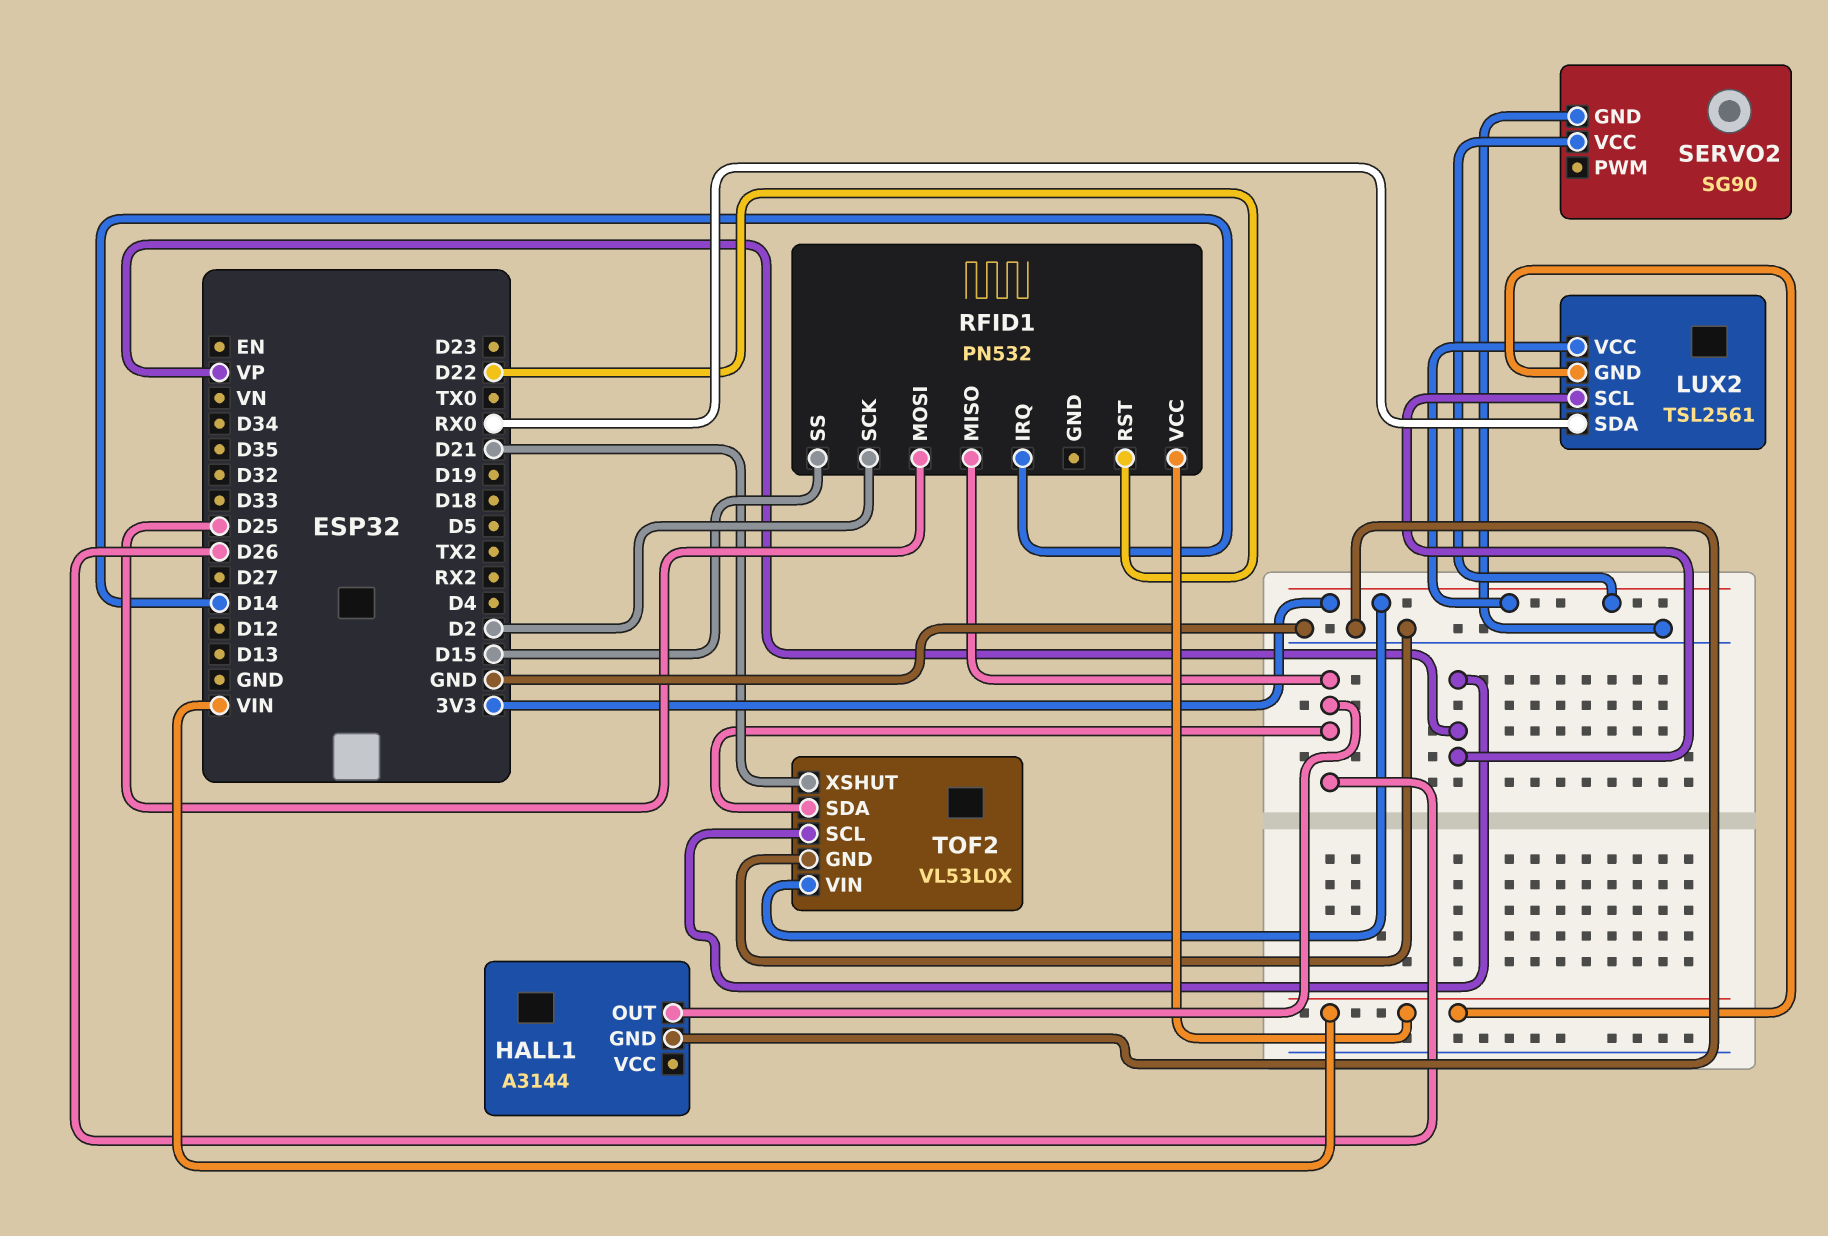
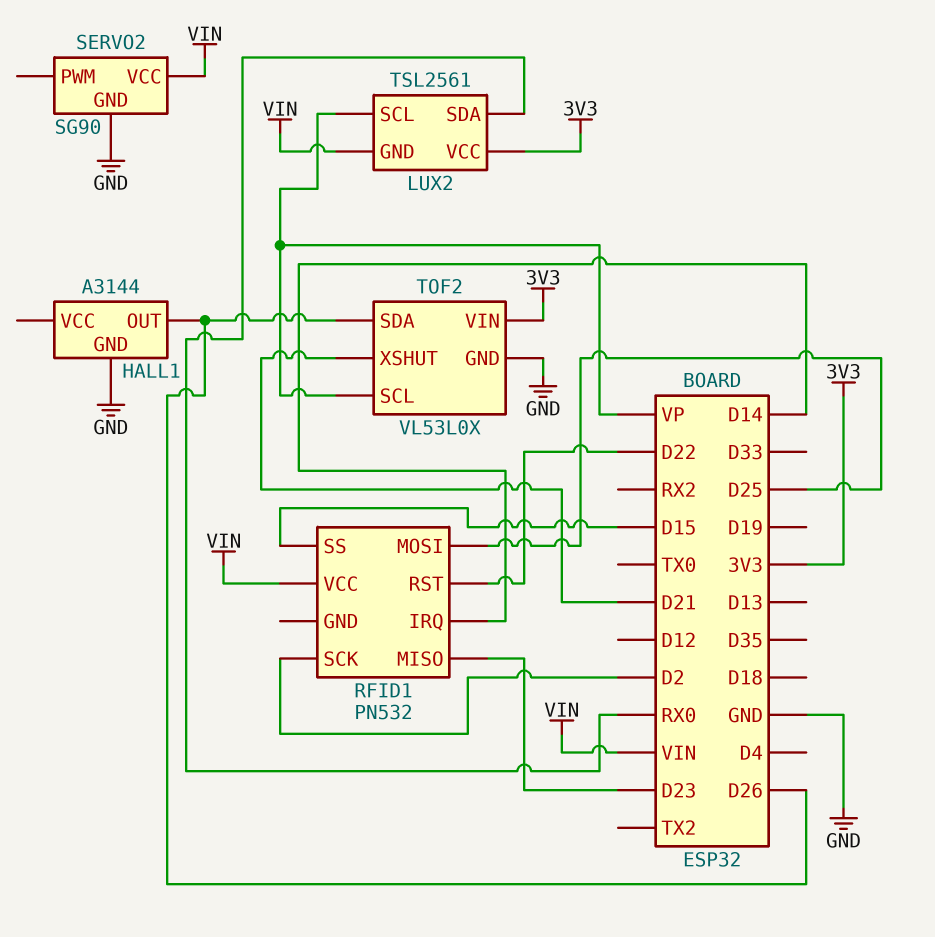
RFID1 pin MISO: D26 -> D23
SERVO2 pin VCC: 3V3 -> VIN

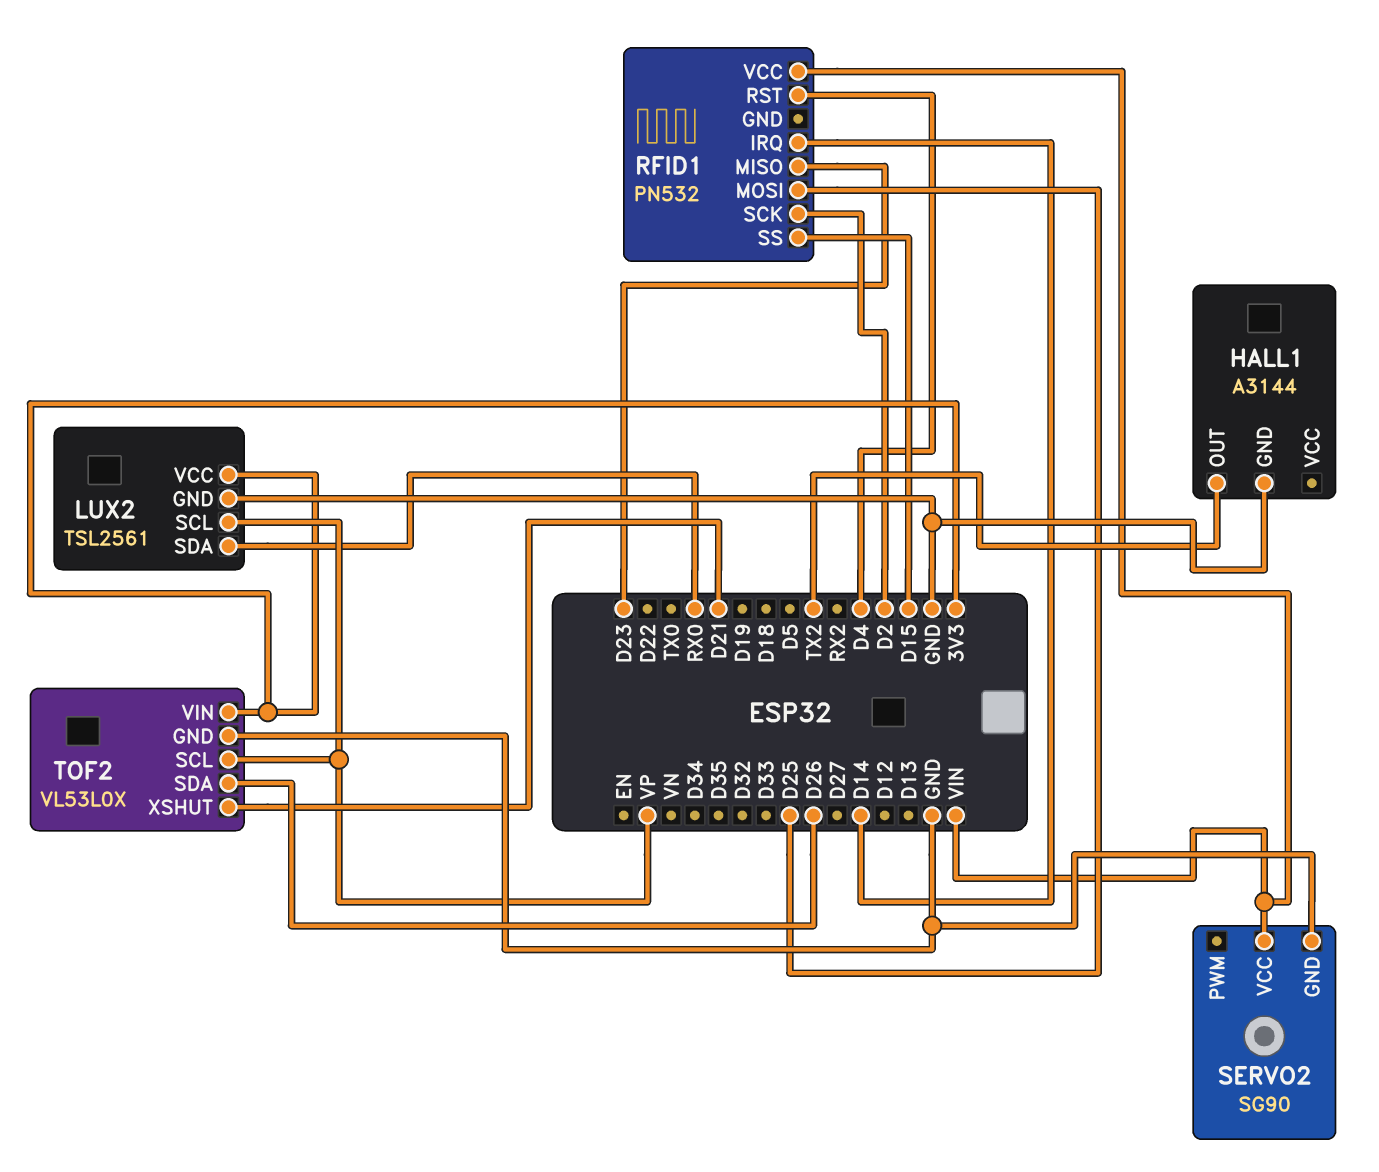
HALL1 pin OUT: D26 -> TX2
LUX2 pin GND: VIN -> GND
RFID1 pin RST: D22 -> D4

